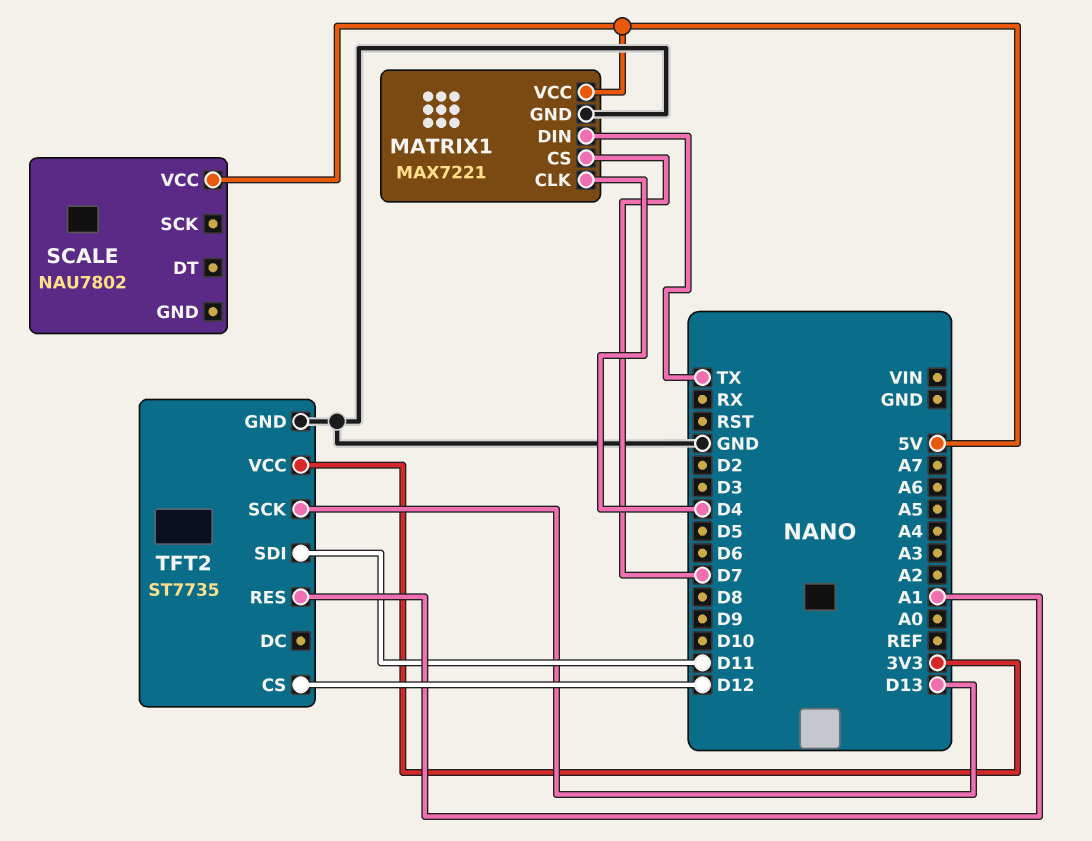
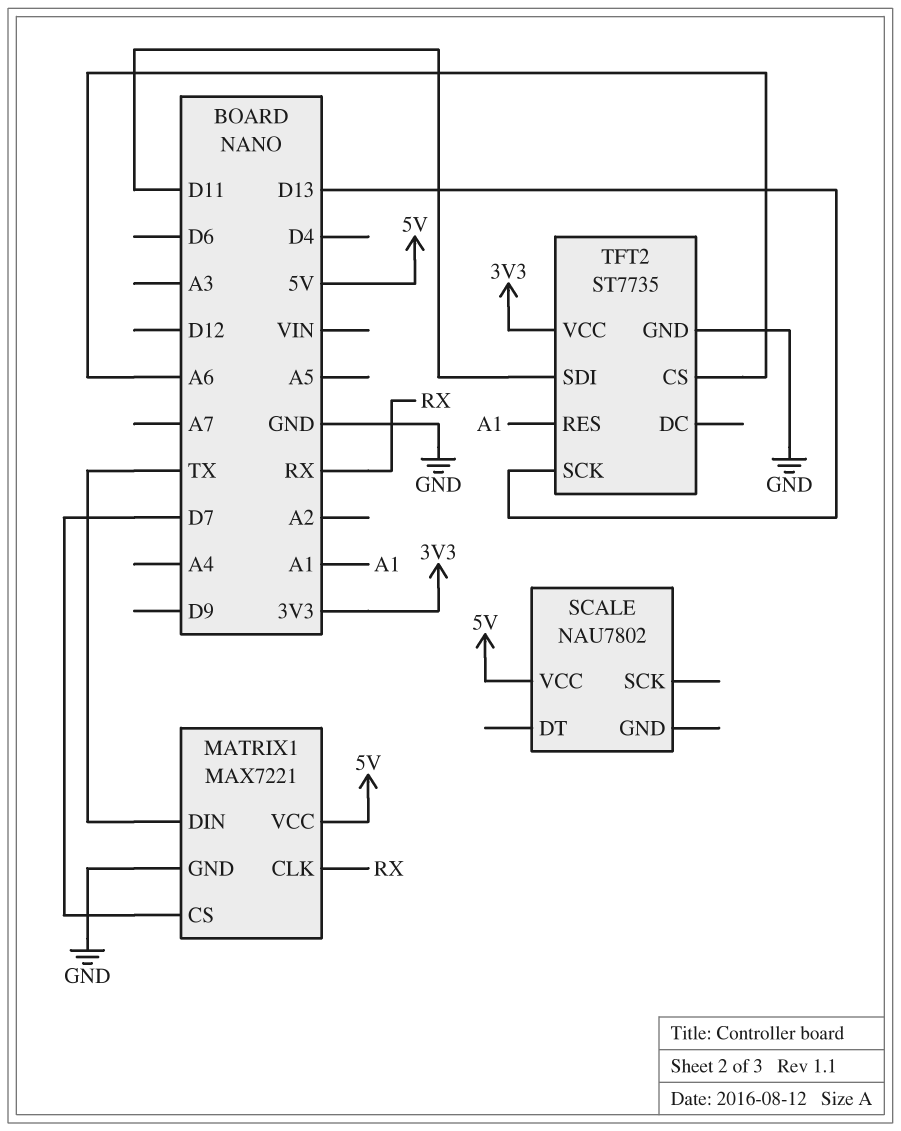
MATRIX1 pin CLK: D4 -> RX
TFT2 pin CS: D12 -> A6

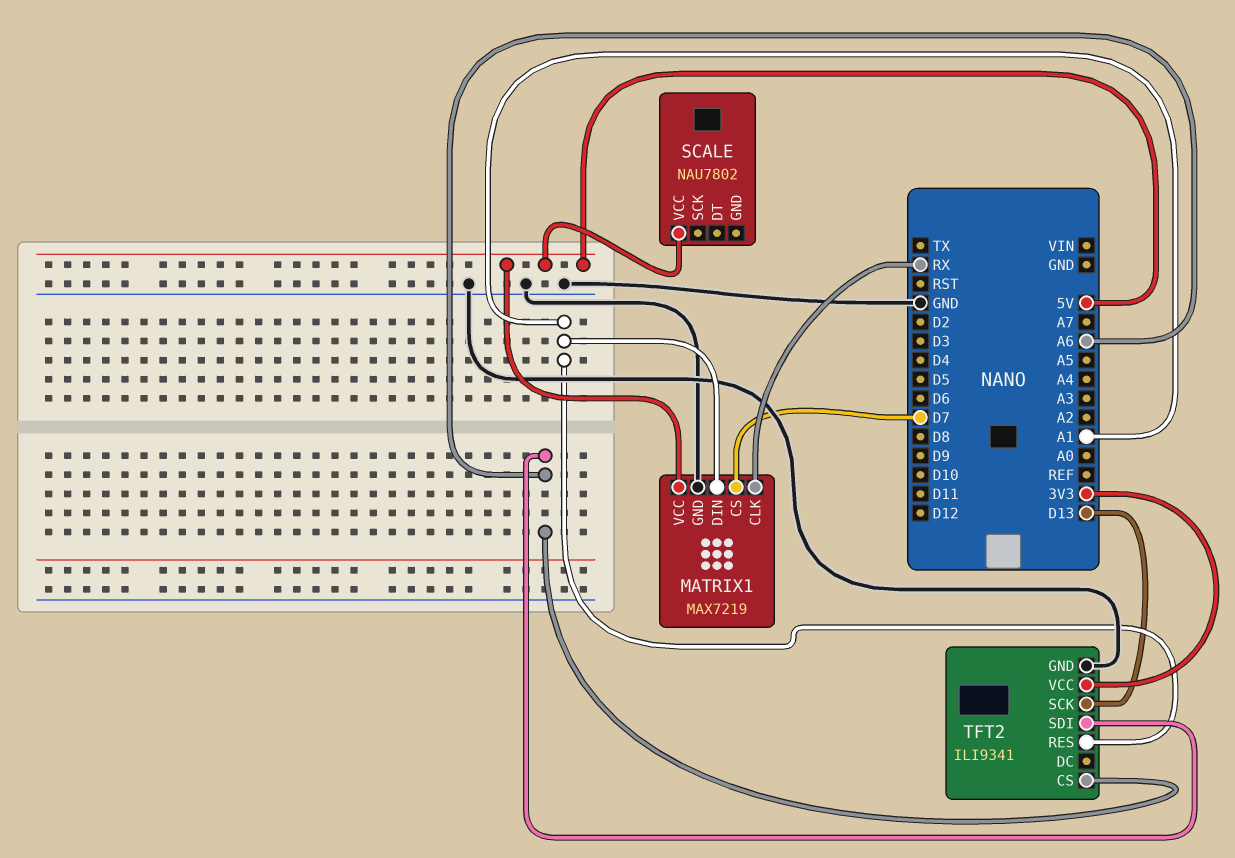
MATRIX1: MAX7221 -> MAX7219
MATRIX1 pin DIN: TX -> A1
TFT2: ST7735 -> ILI9341
TFT2 pin SDI: D11 -> A6

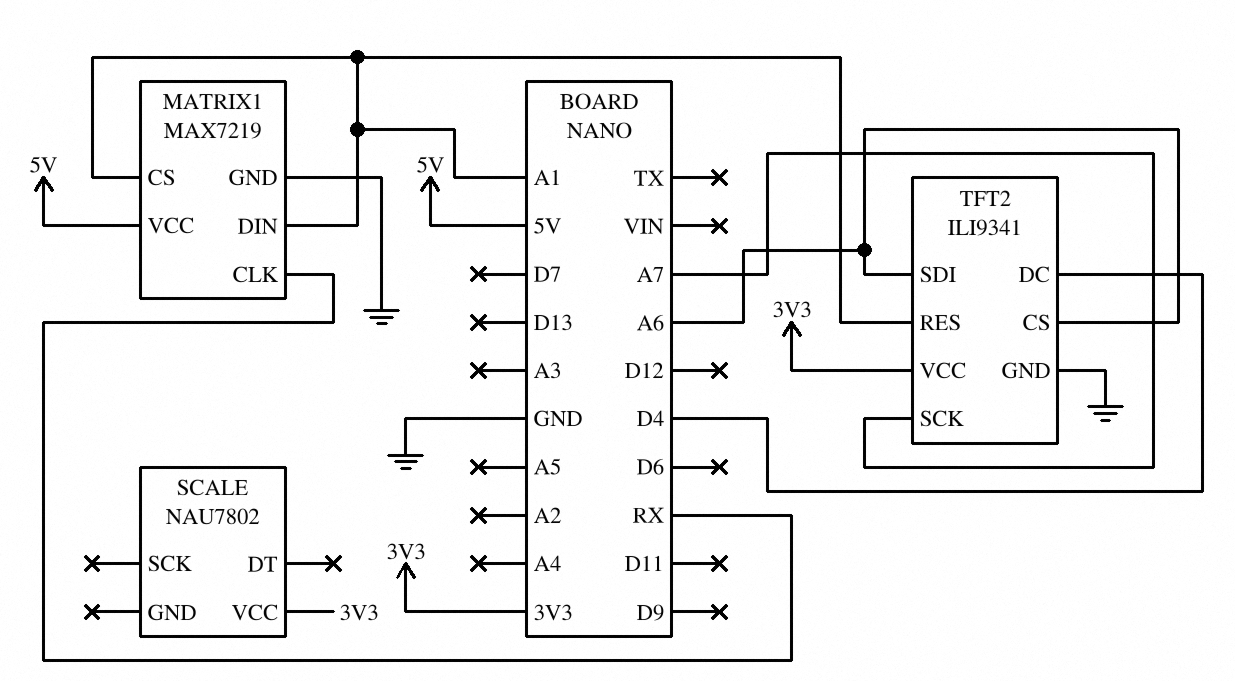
MATRIX1 pin CS: D7 -> A1
SCALE pin VCC: 5V -> 3V3
TFT2 pin DC: none -> D4
TFT2 pin SCK: D13 -> A7

